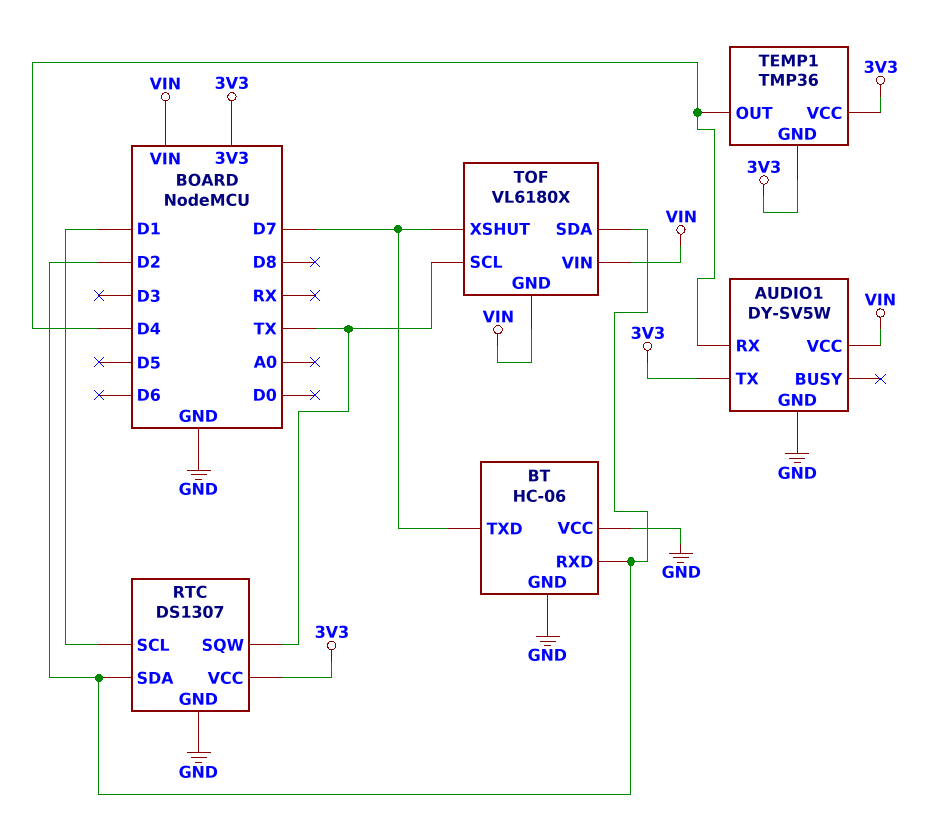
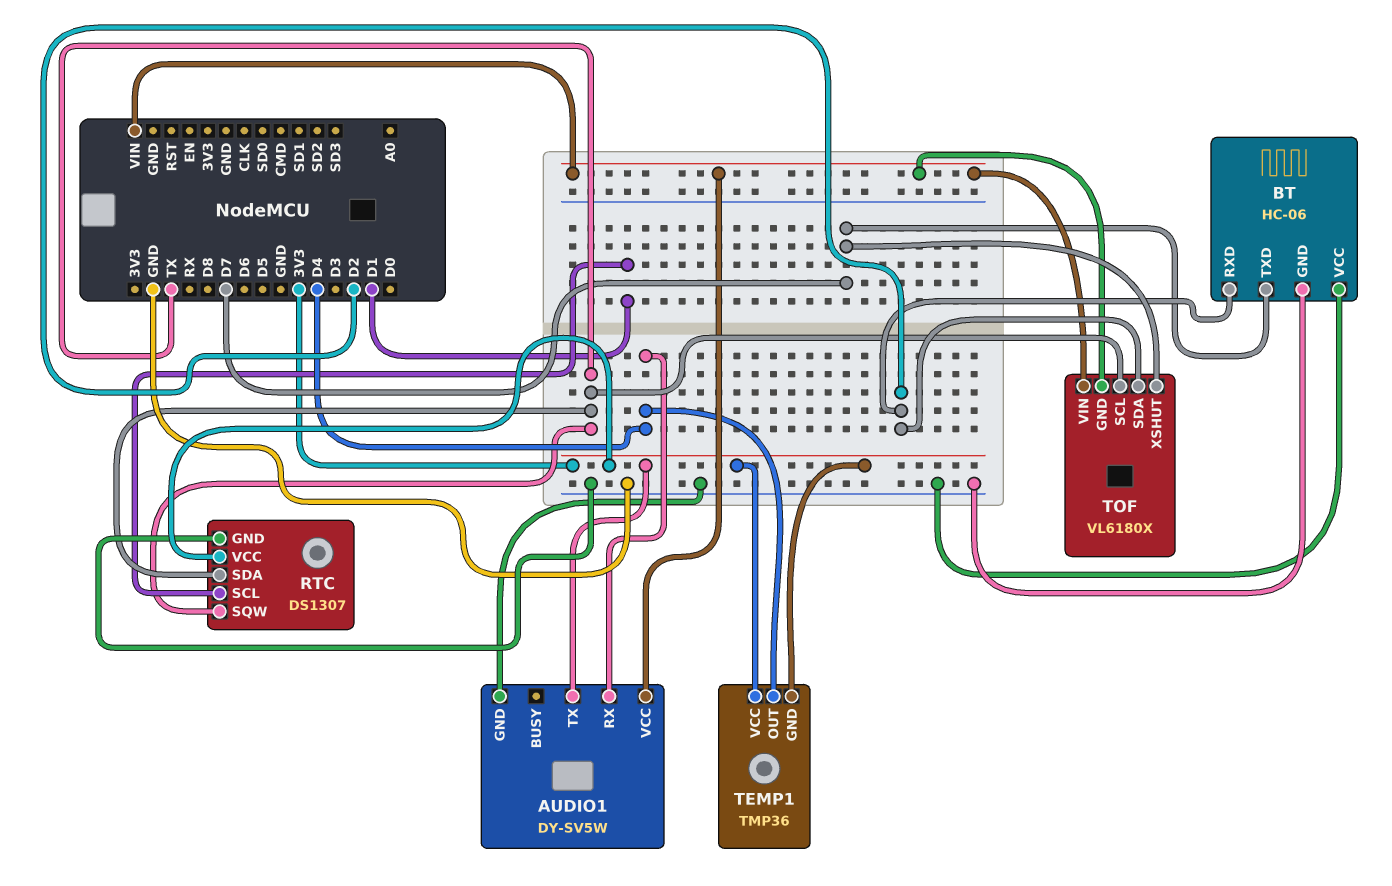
RTC pin SDA: D2 -> TX

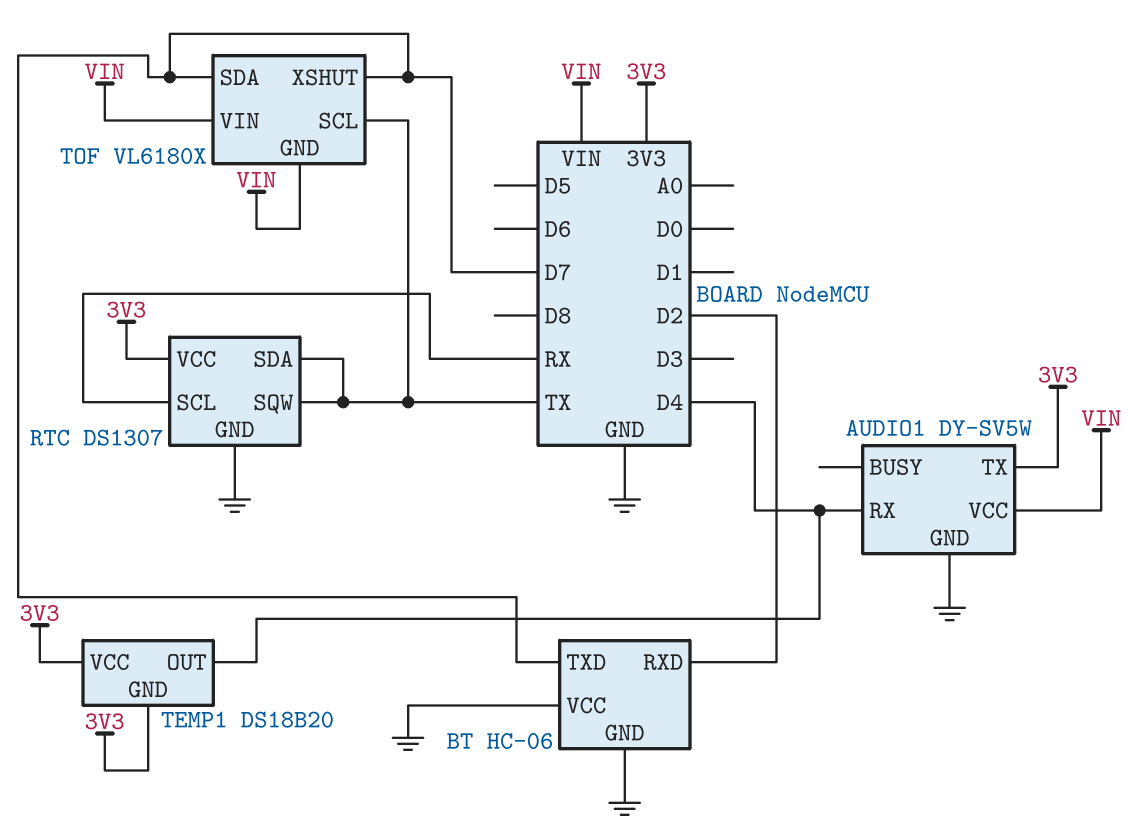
RTC pin SCL: D1 -> RX
TEMP1: TMP36 -> DS18B20
TOF pin SDA: D2 -> D7

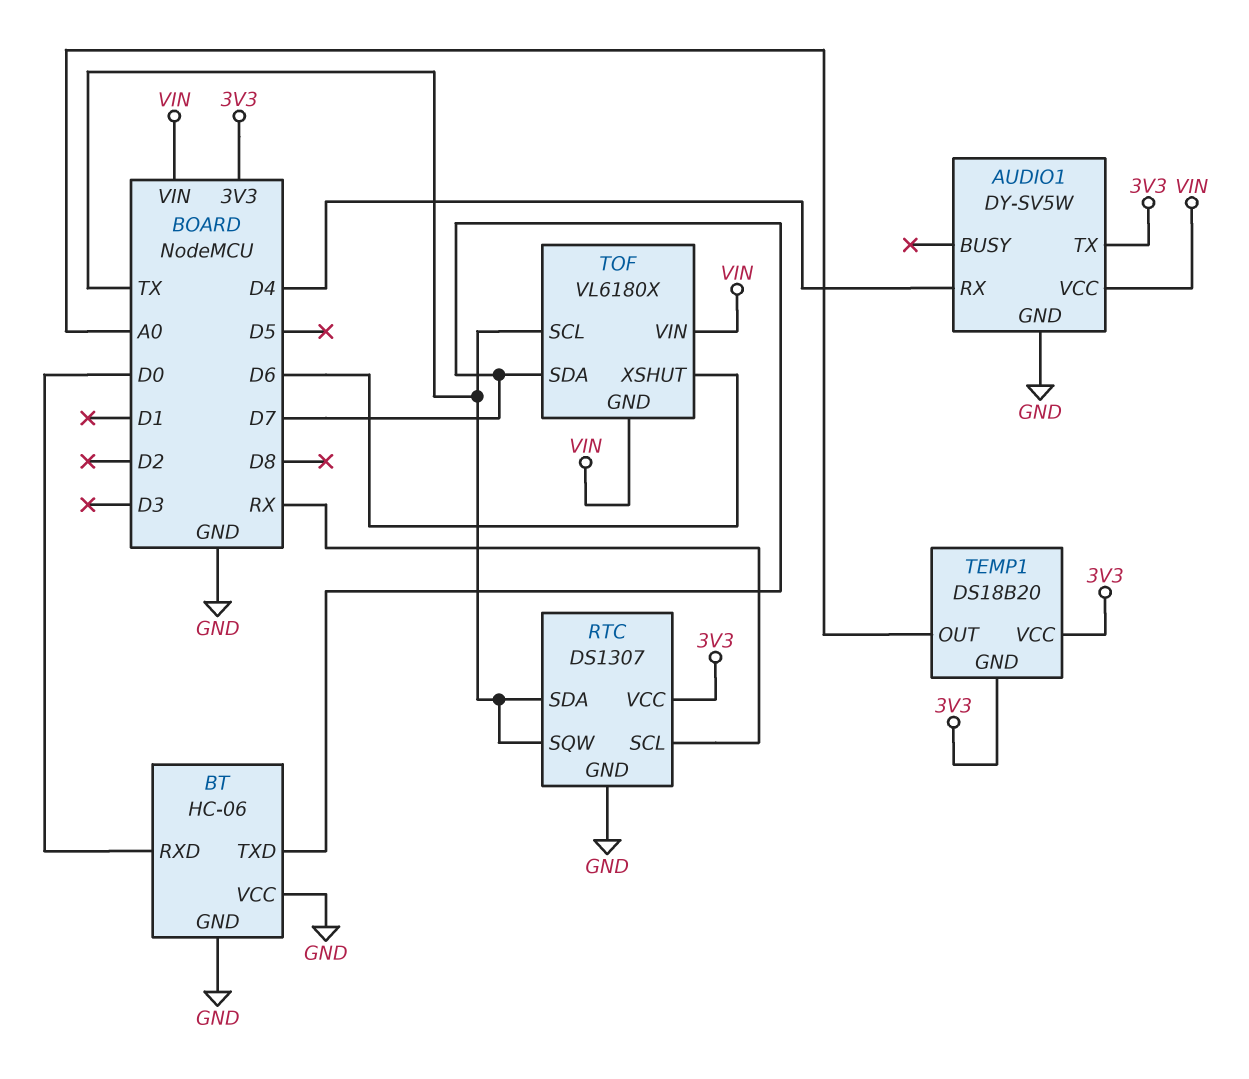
BT pin RXD: D2 -> D0
TEMP1 pin OUT: D4 -> A0
TOF pin XSHUT: D7 -> D6

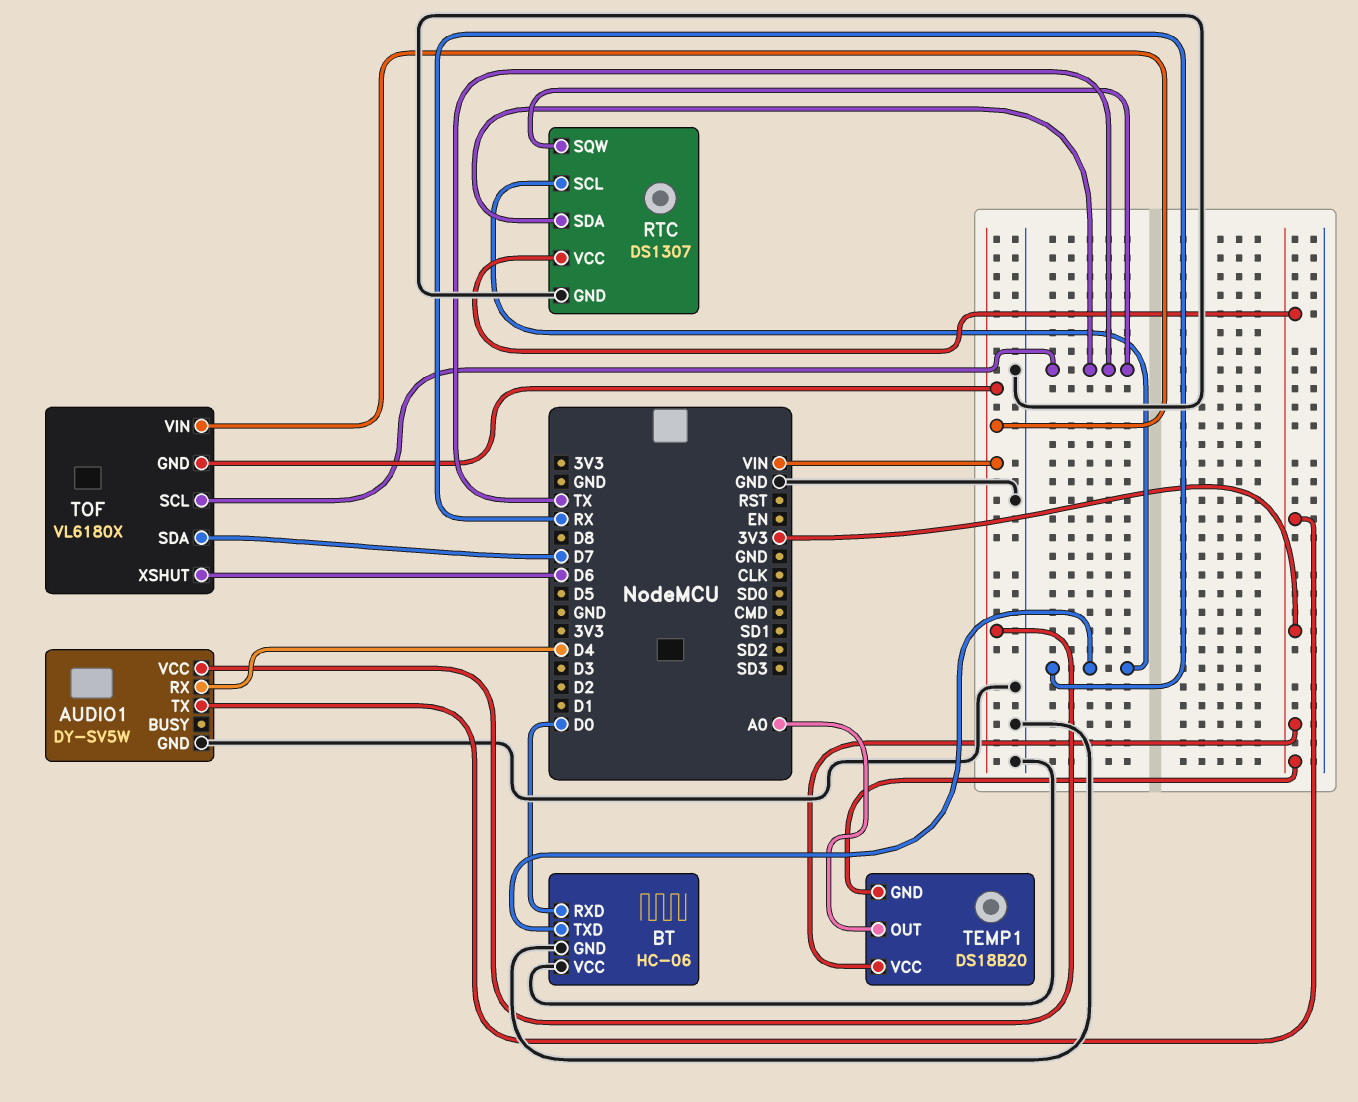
BT pin TXD: D7 -> RX

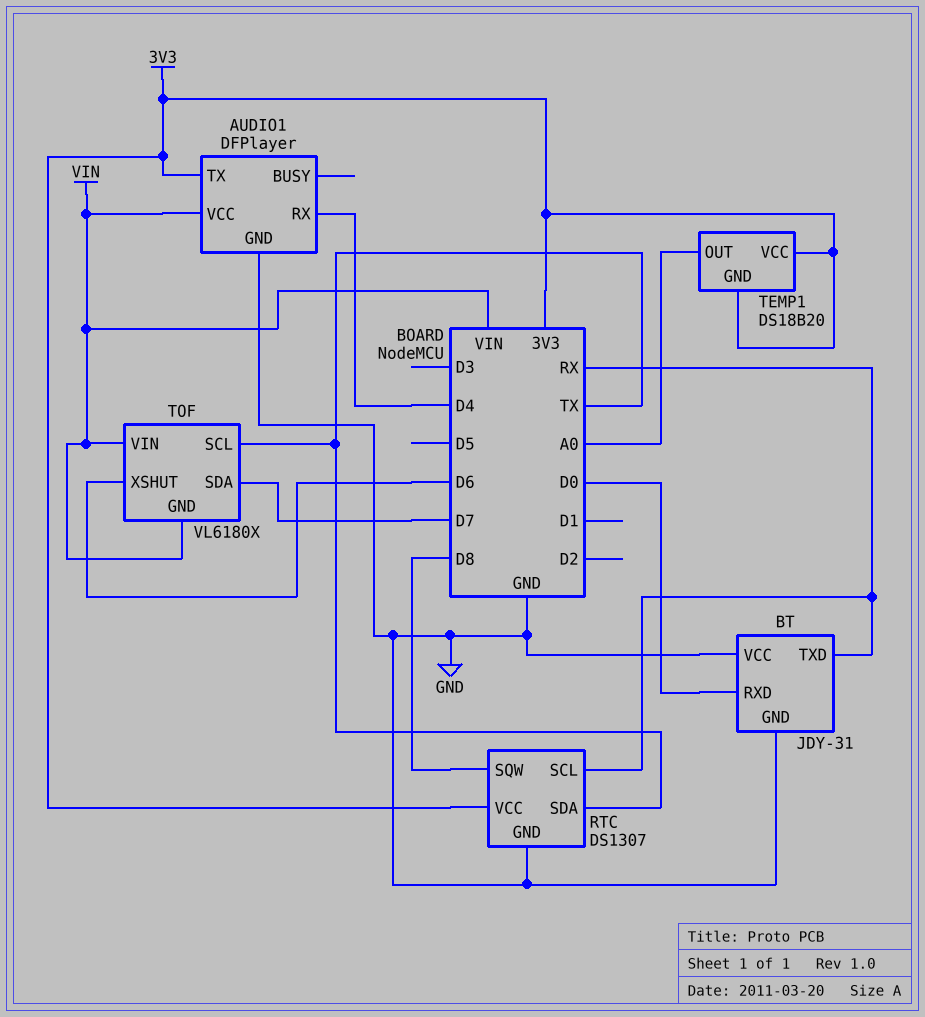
AUDIO1: DY-SV5W -> DFPlayer
BT: HC-06 -> JDY-31
RTC pin SQW: TX -> D8

